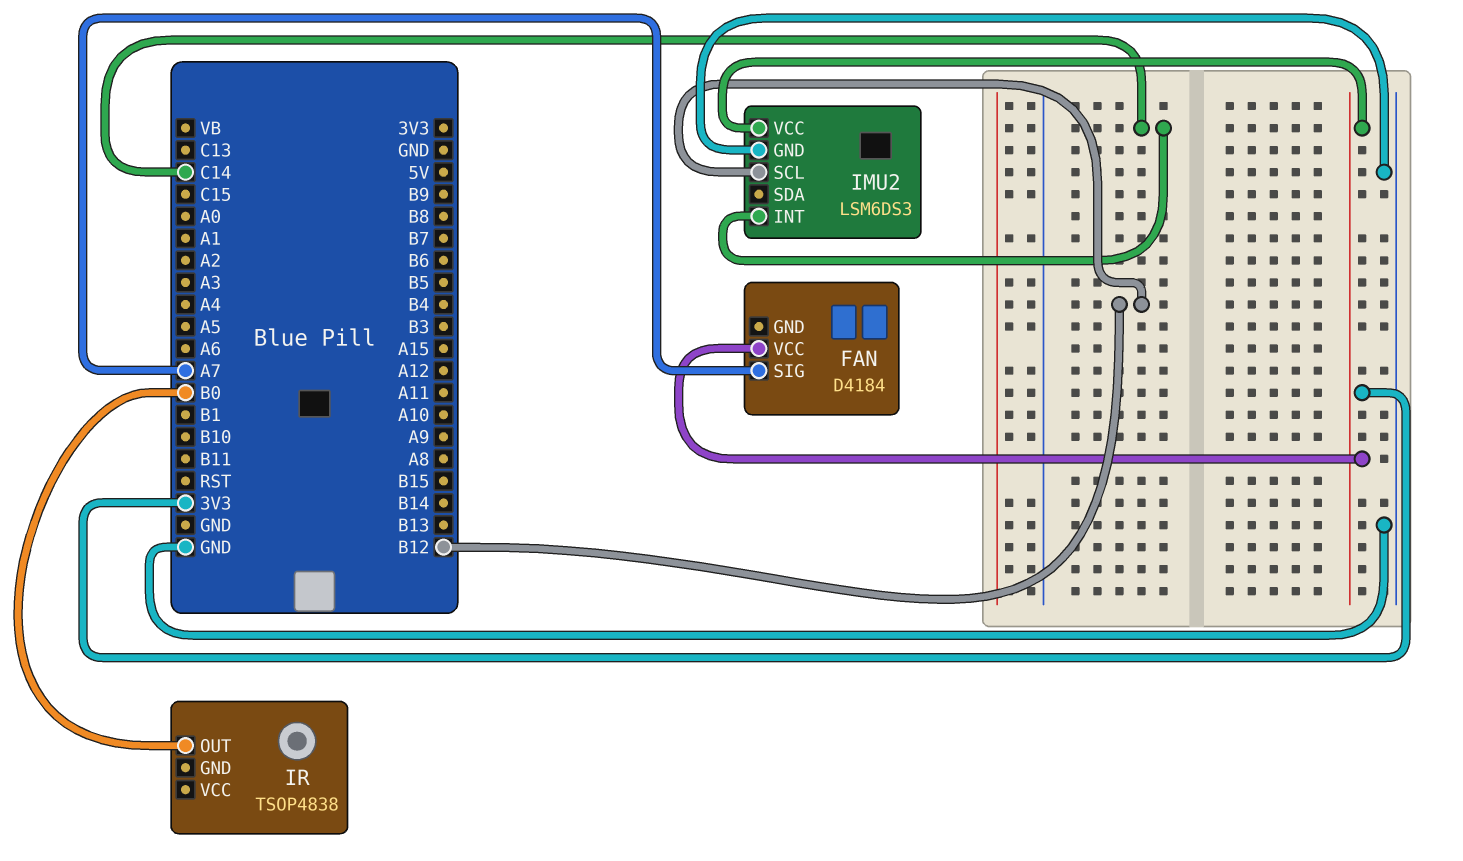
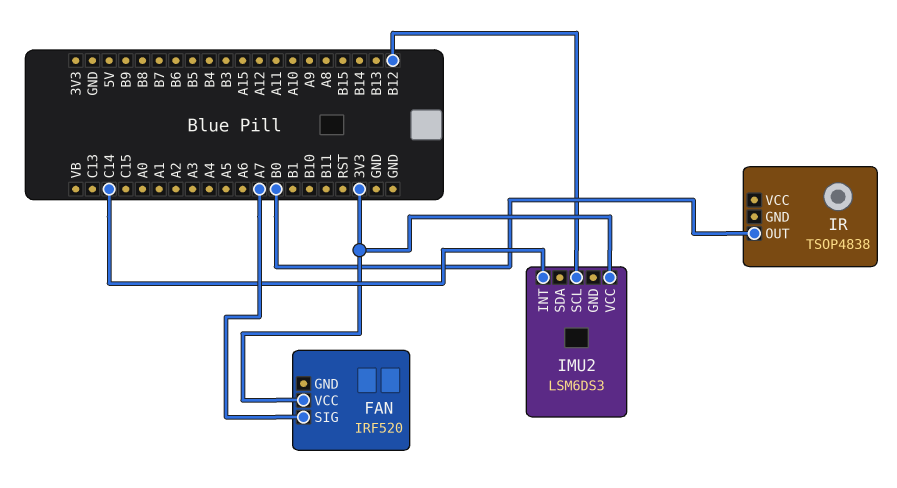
FAN: D4184 -> IRF520
IMU2 pin GND: GND -> none

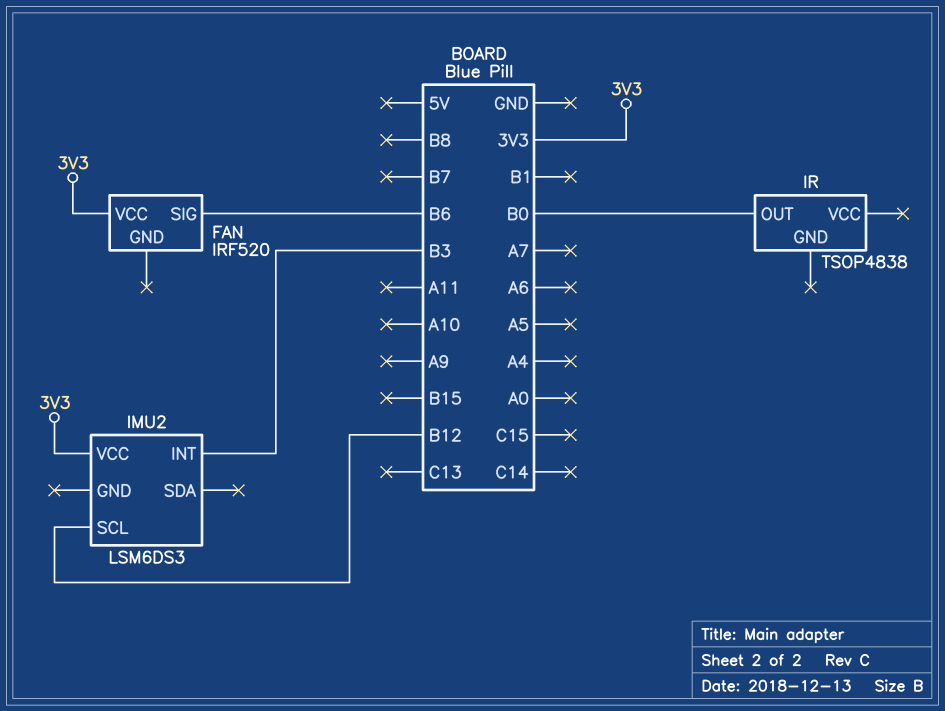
FAN pin SIG: A7 -> B6
IMU2 pin INT: C14 -> B3

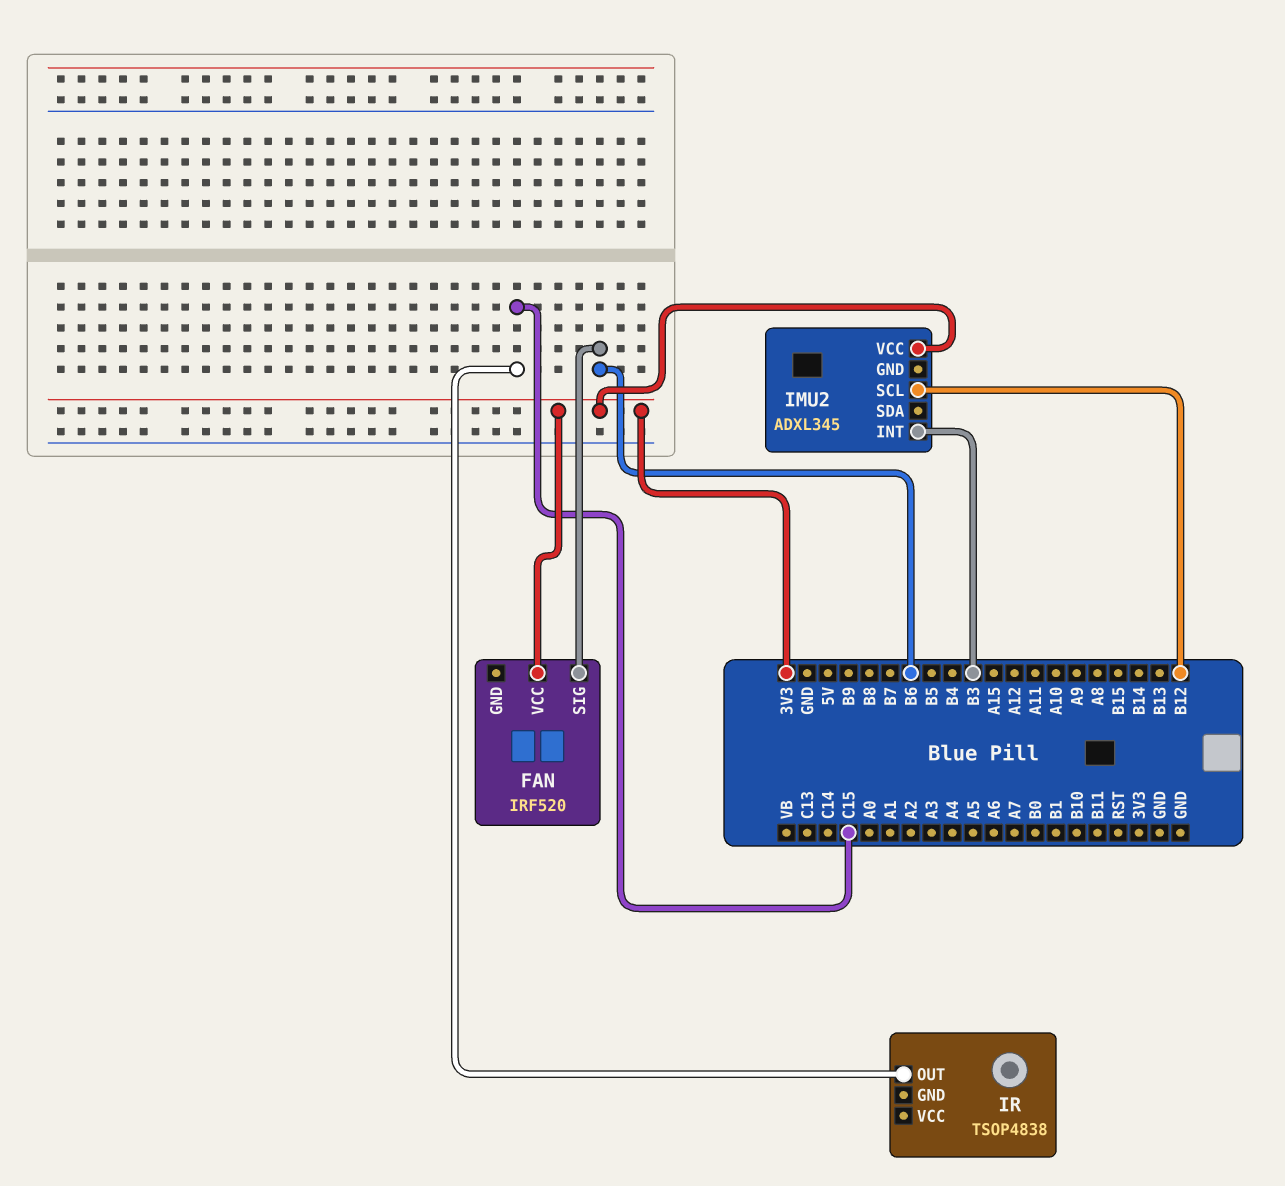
IMU2: LSM6DS3 -> ADXL345
IR pin OUT: B0 -> C15

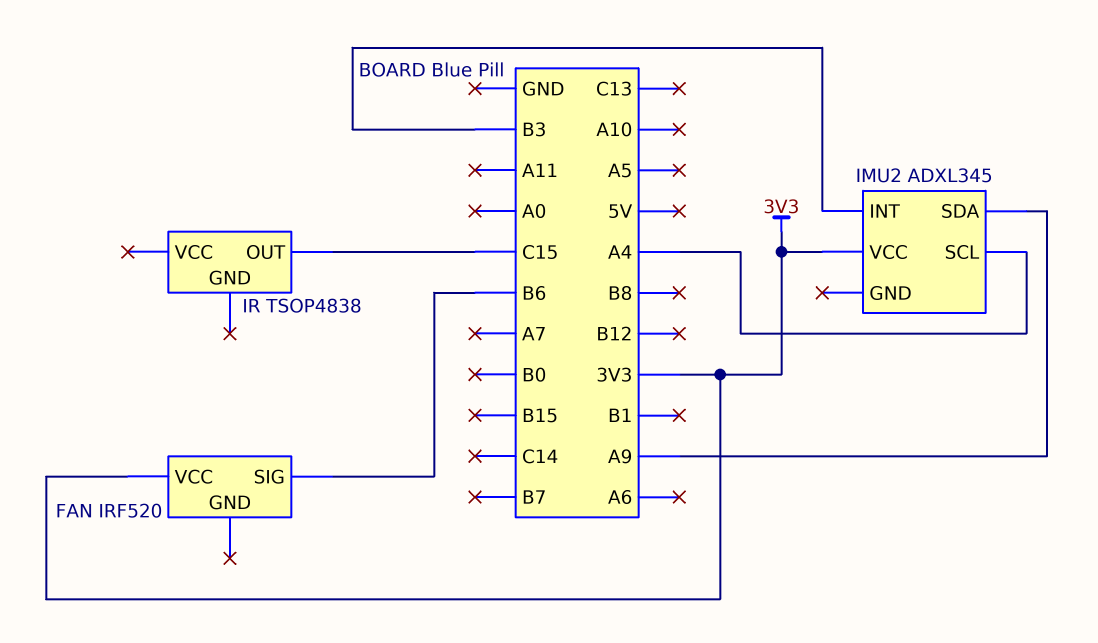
IMU2 pin SCL: B12 -> A4
IMU2 pin SDA: none -> A9

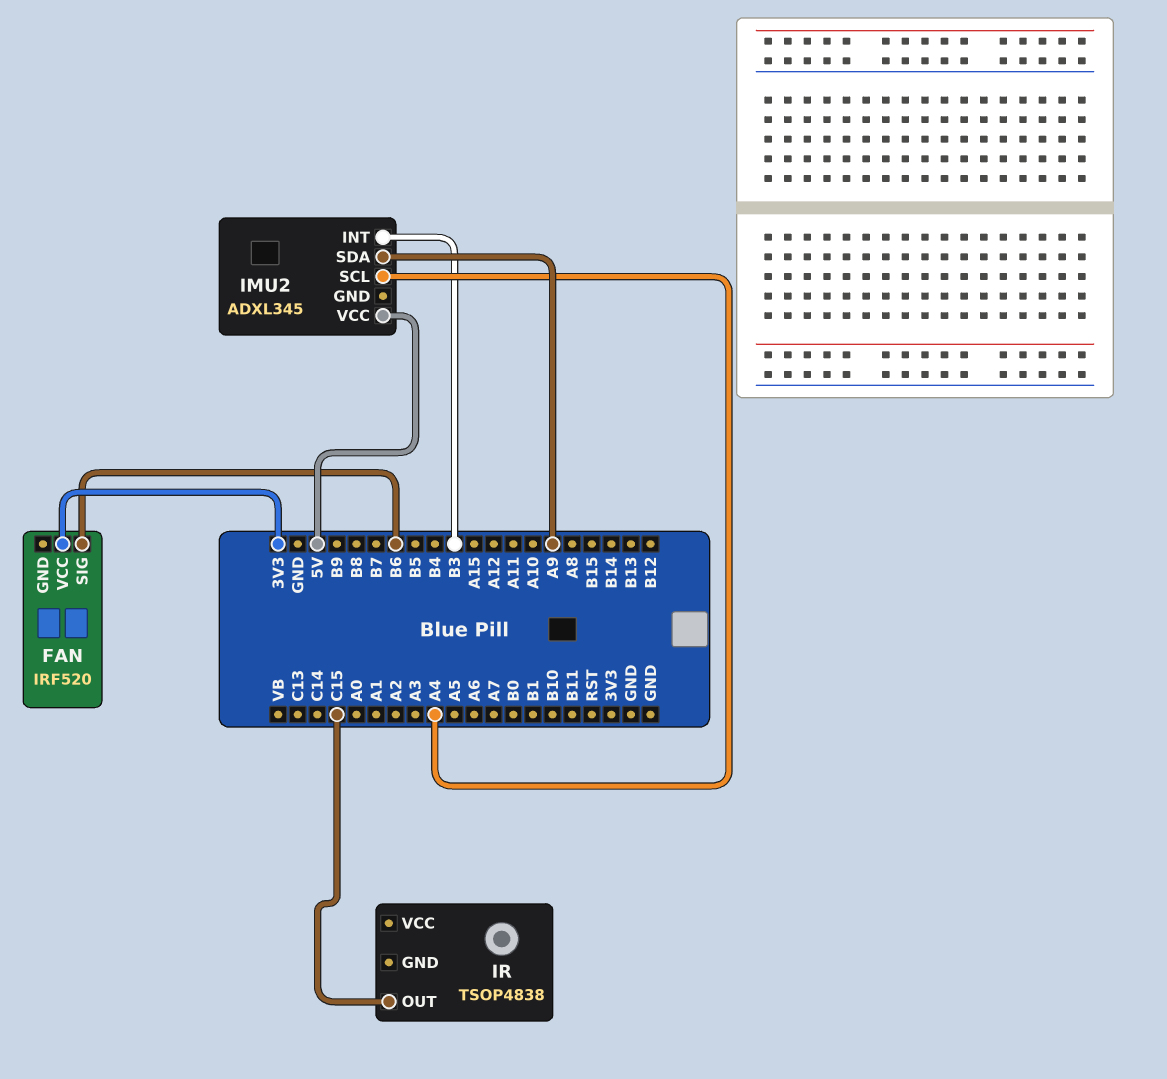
IMU2 pin VCC: 3V3 -> 5V

